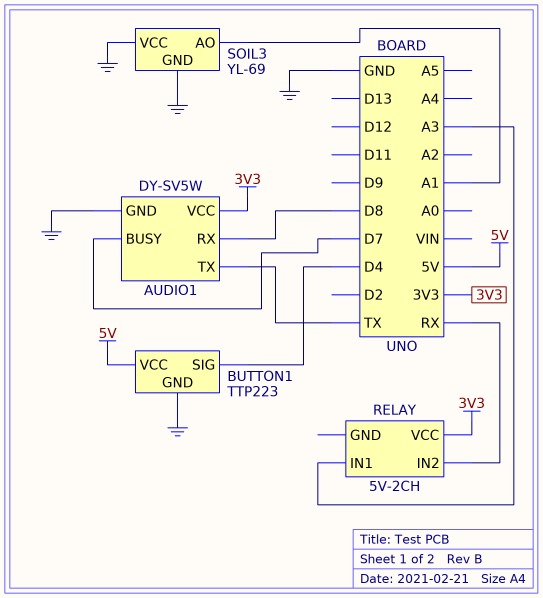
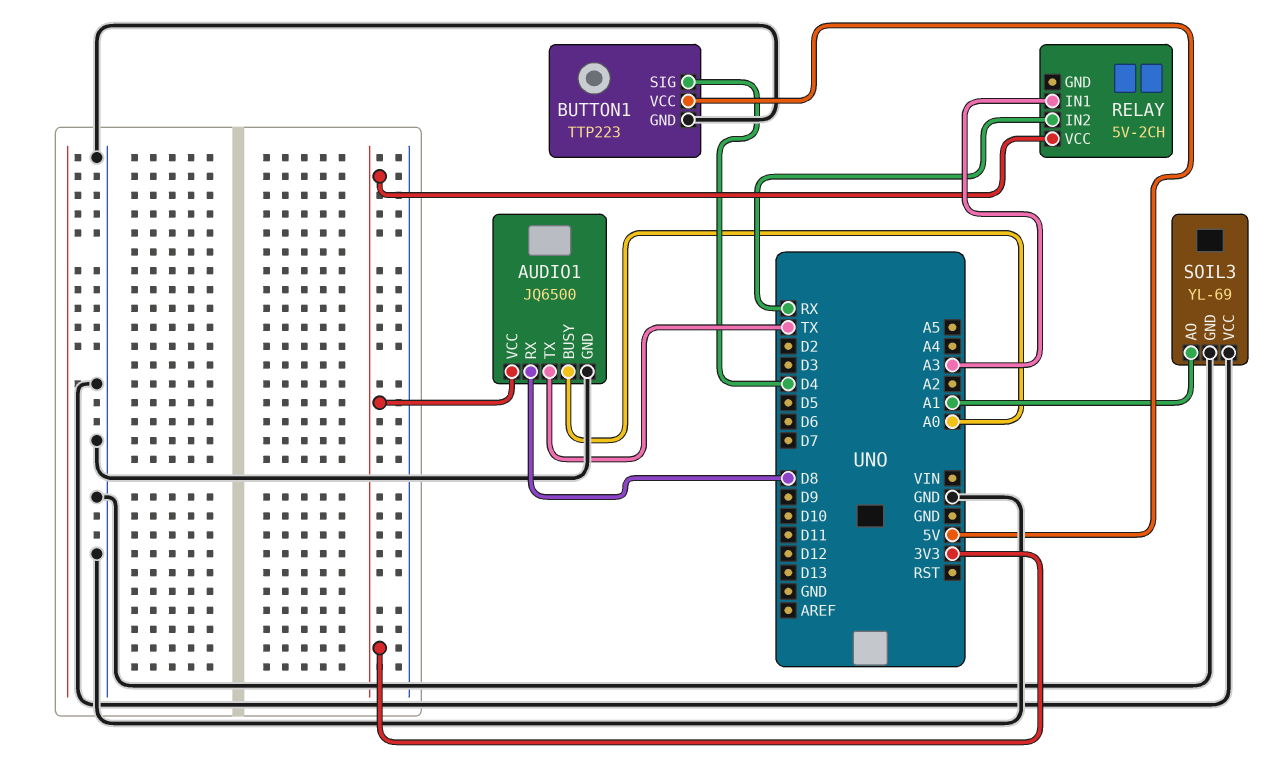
AUDIO1: DY-SV5W -> JQ6500
AUDIO1 pin BUSY: D7 -> A0

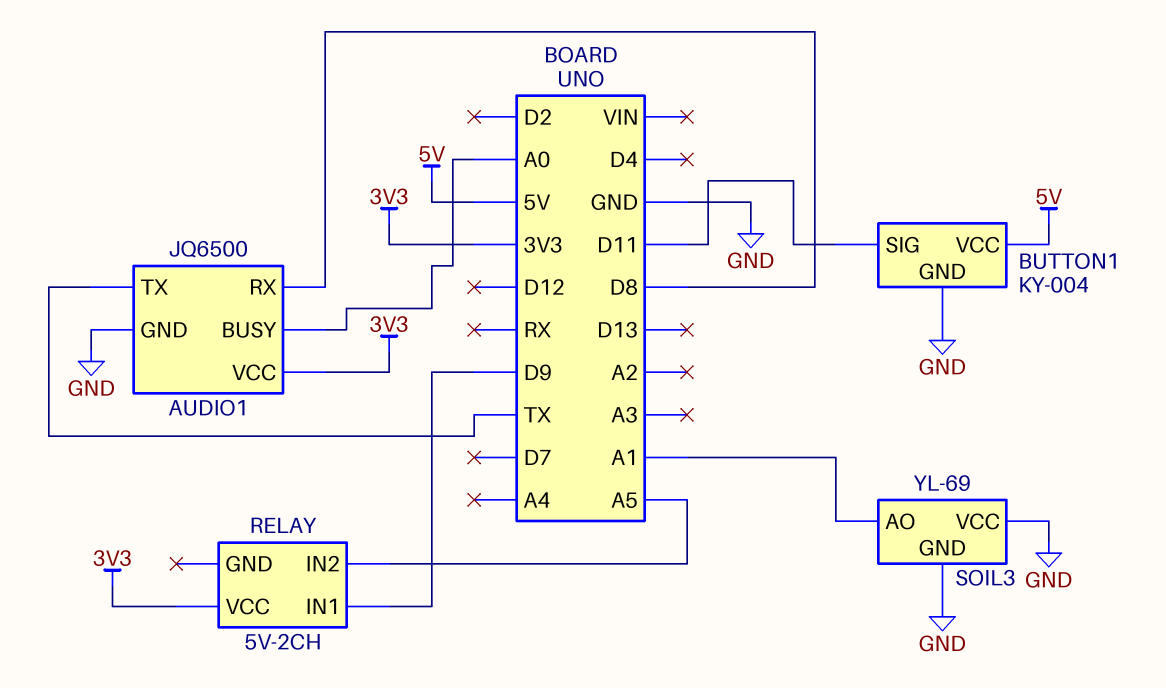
BUTTON1: TTP223 -> KY-004
BUTTON1 pin SIG: D4 -> D11
RELAY pin IN1: A3 -> D9
RELAY pin IN2: RX -> A5

